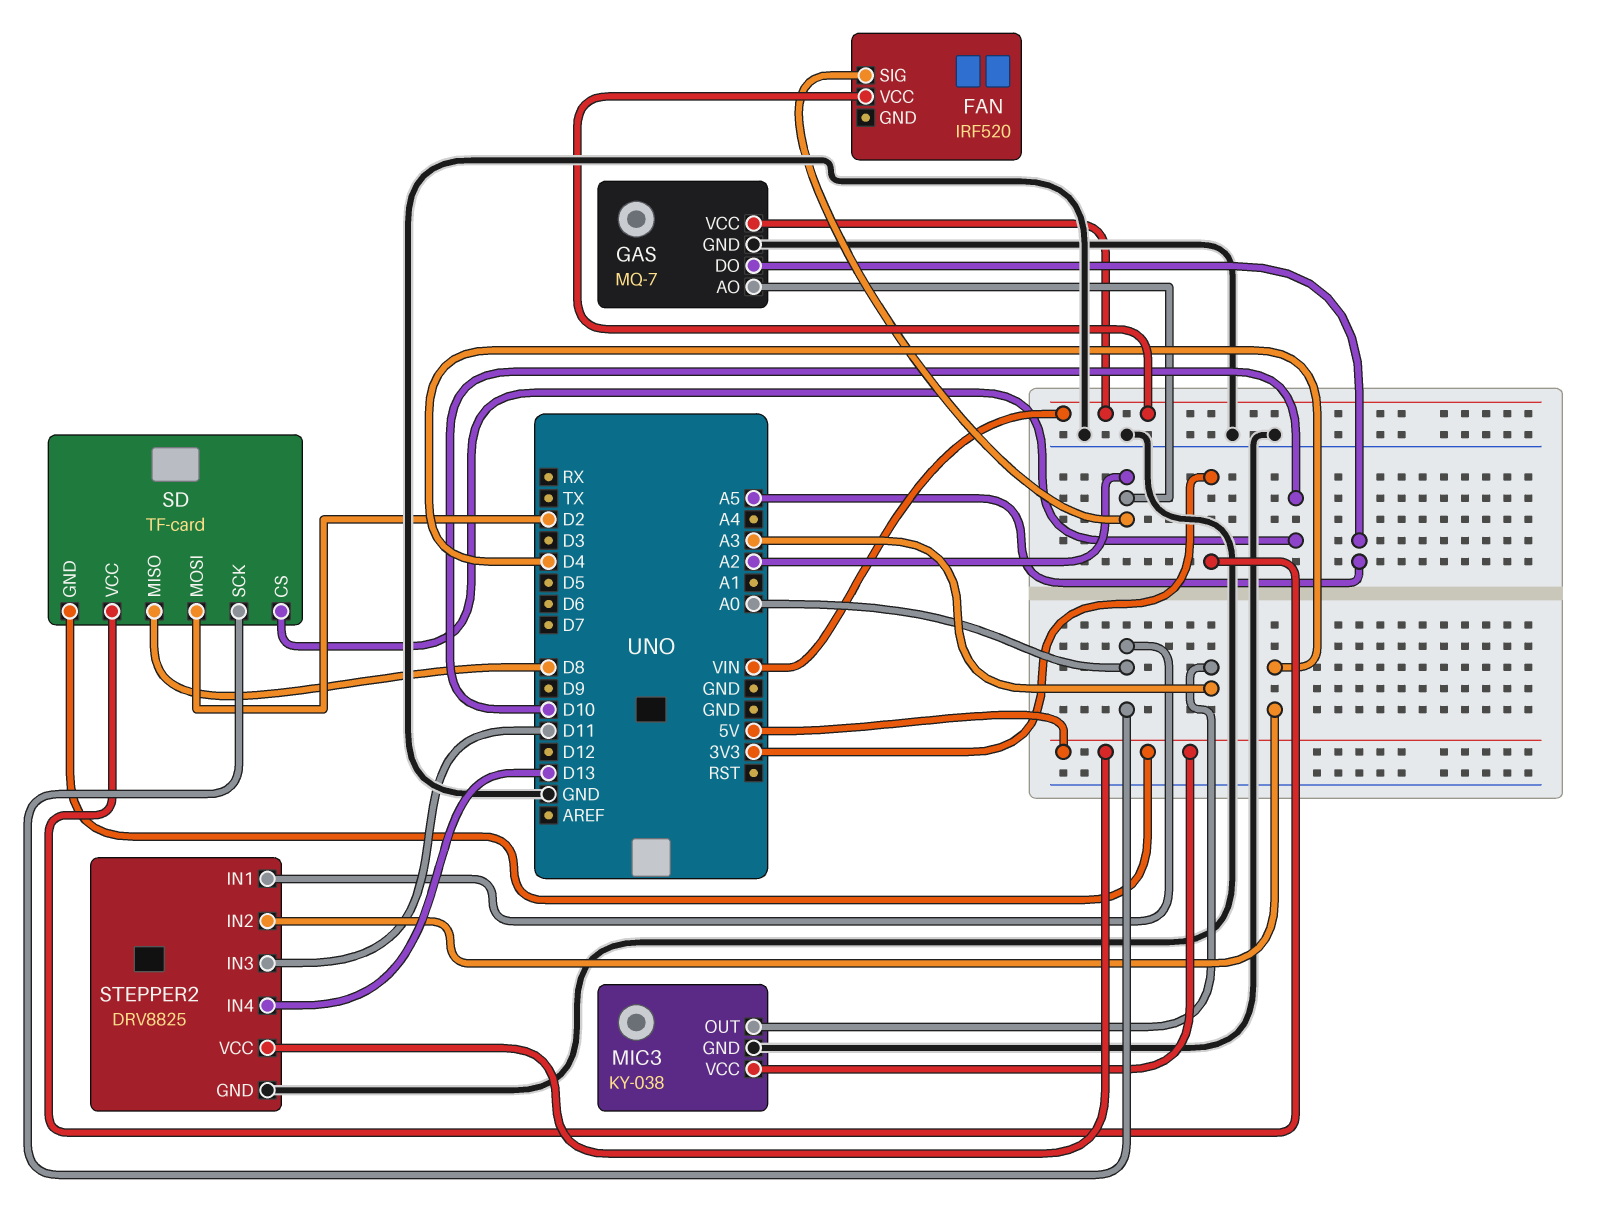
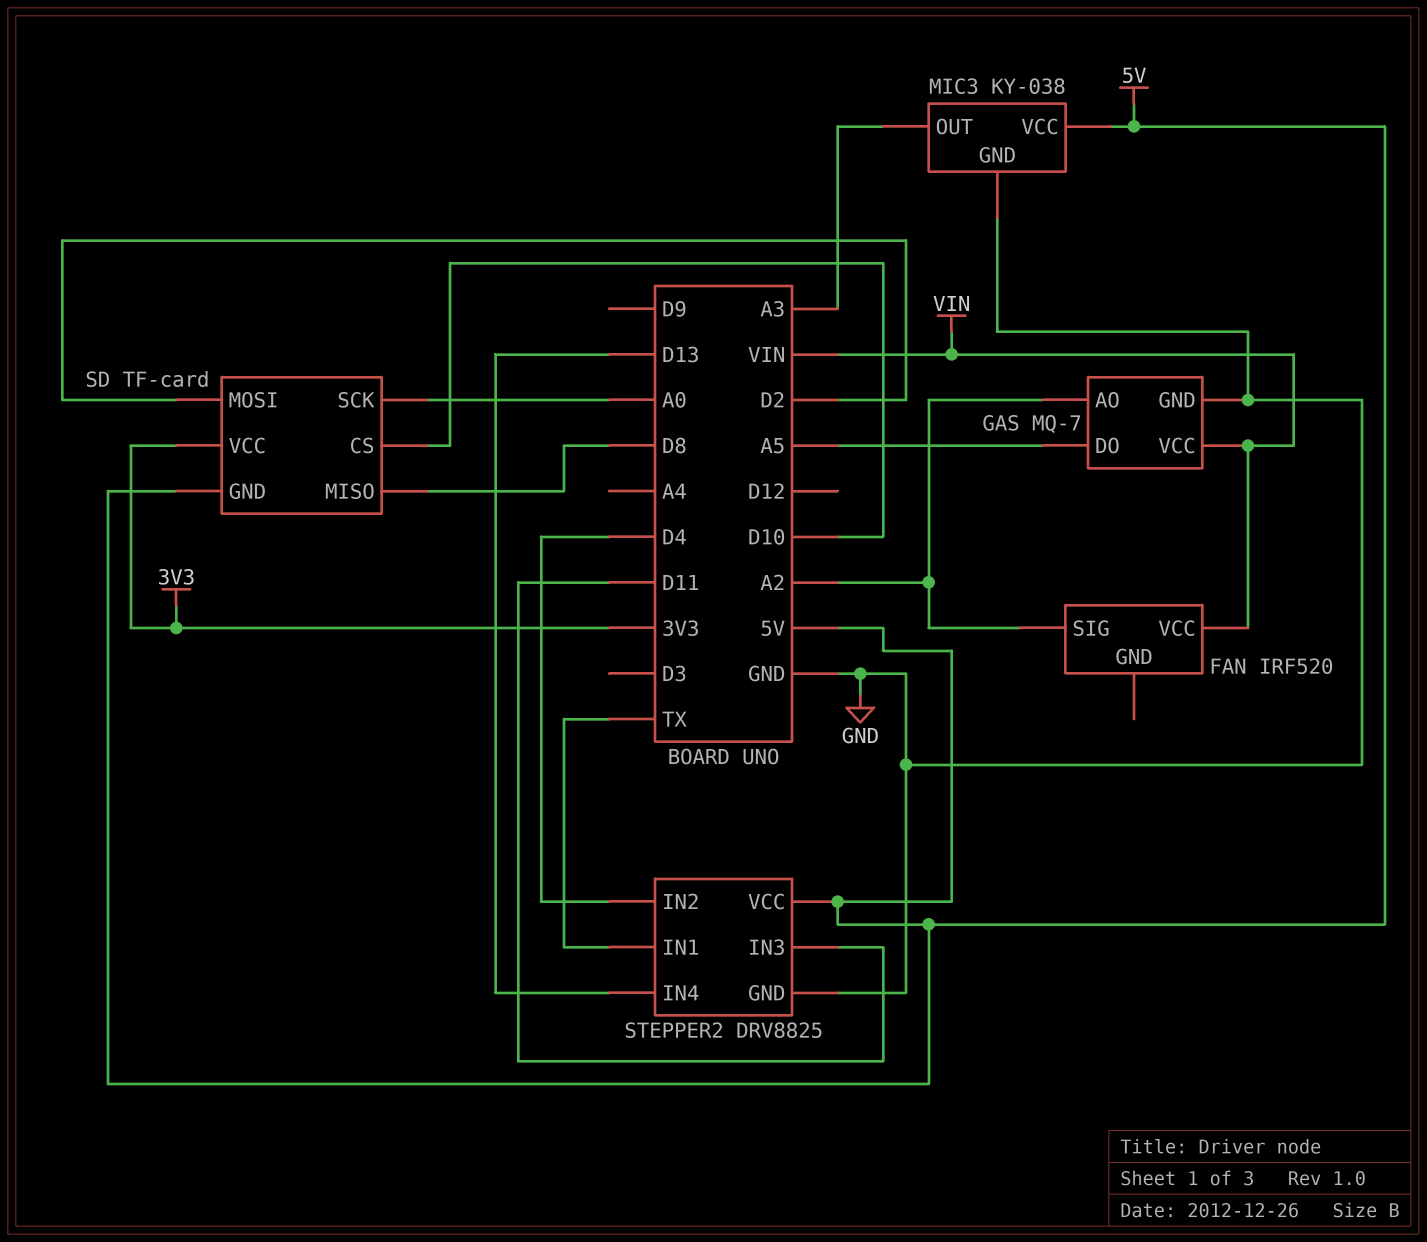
STEPPER2 pin IN1: A0 -> TX

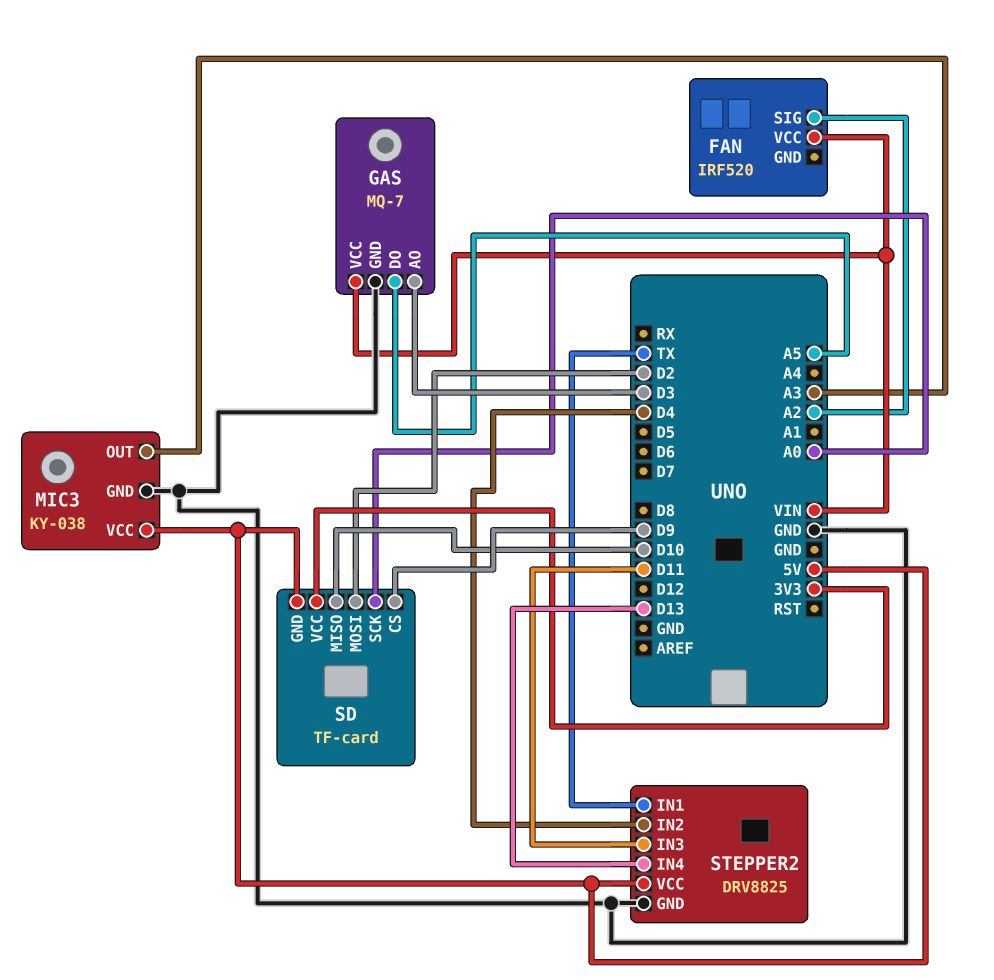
GAS pin AO: A2 -> D3
SD pin CS: D10 -> D9
SD pin MISO: D8 -> D10

